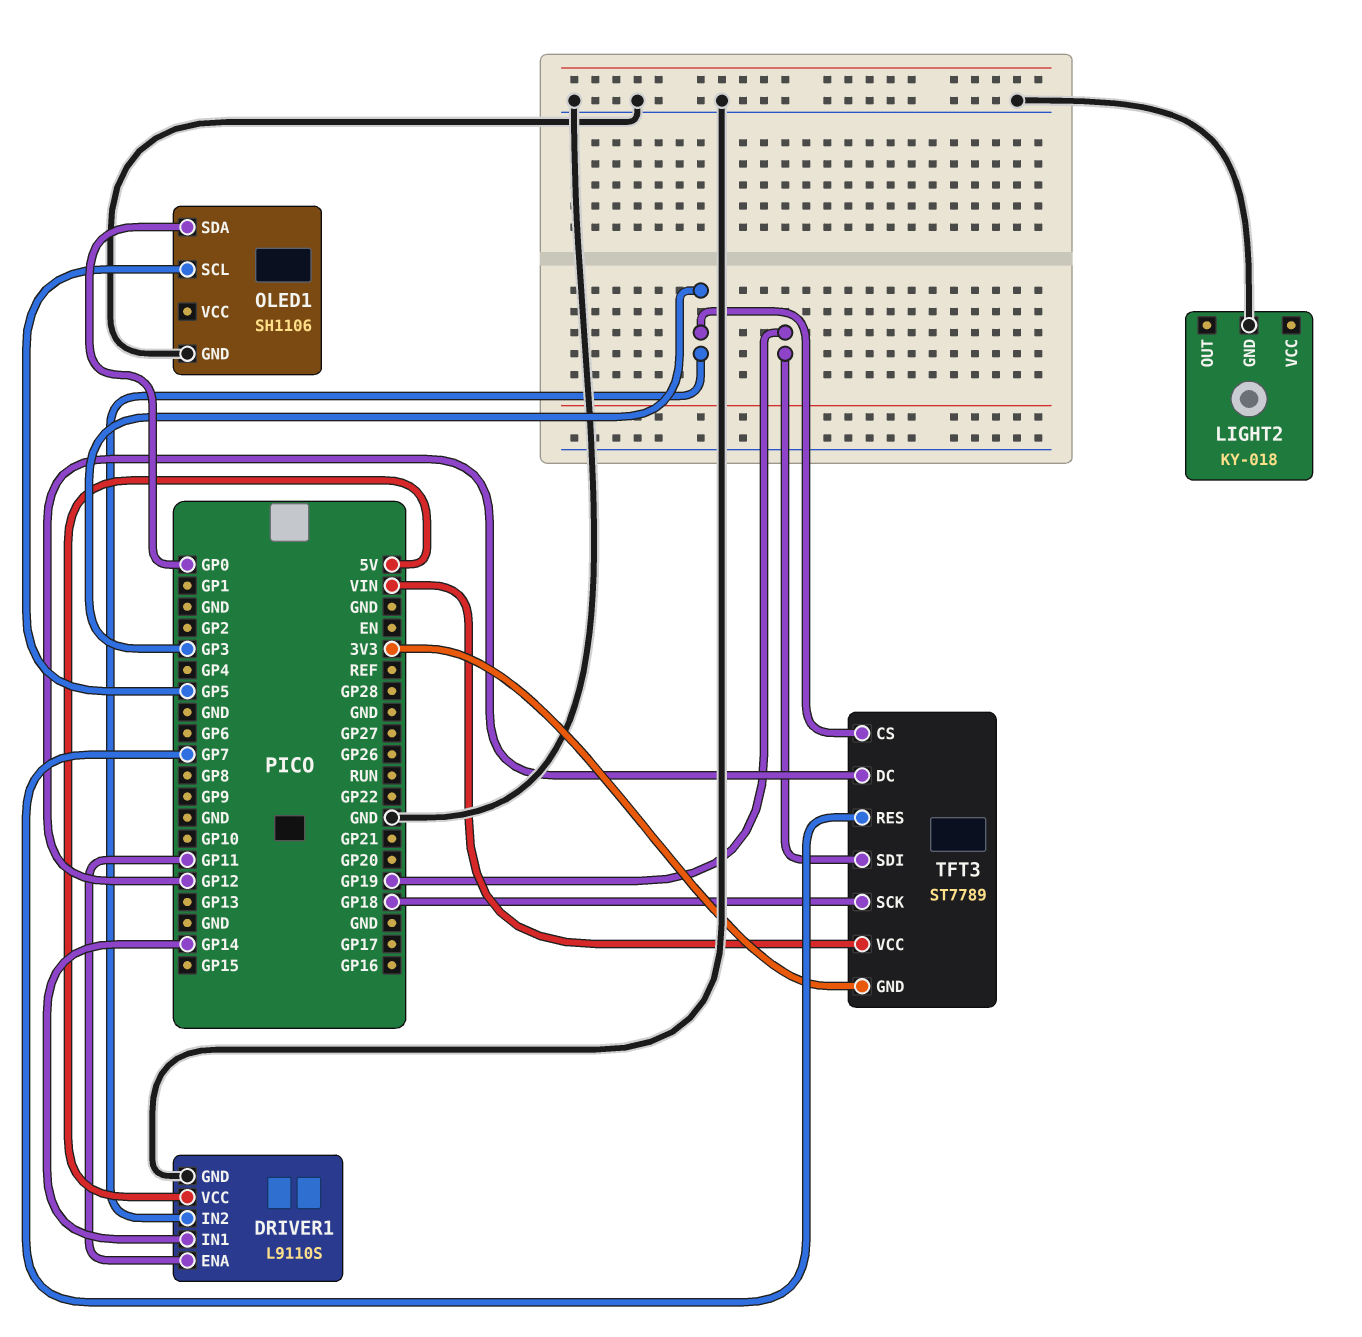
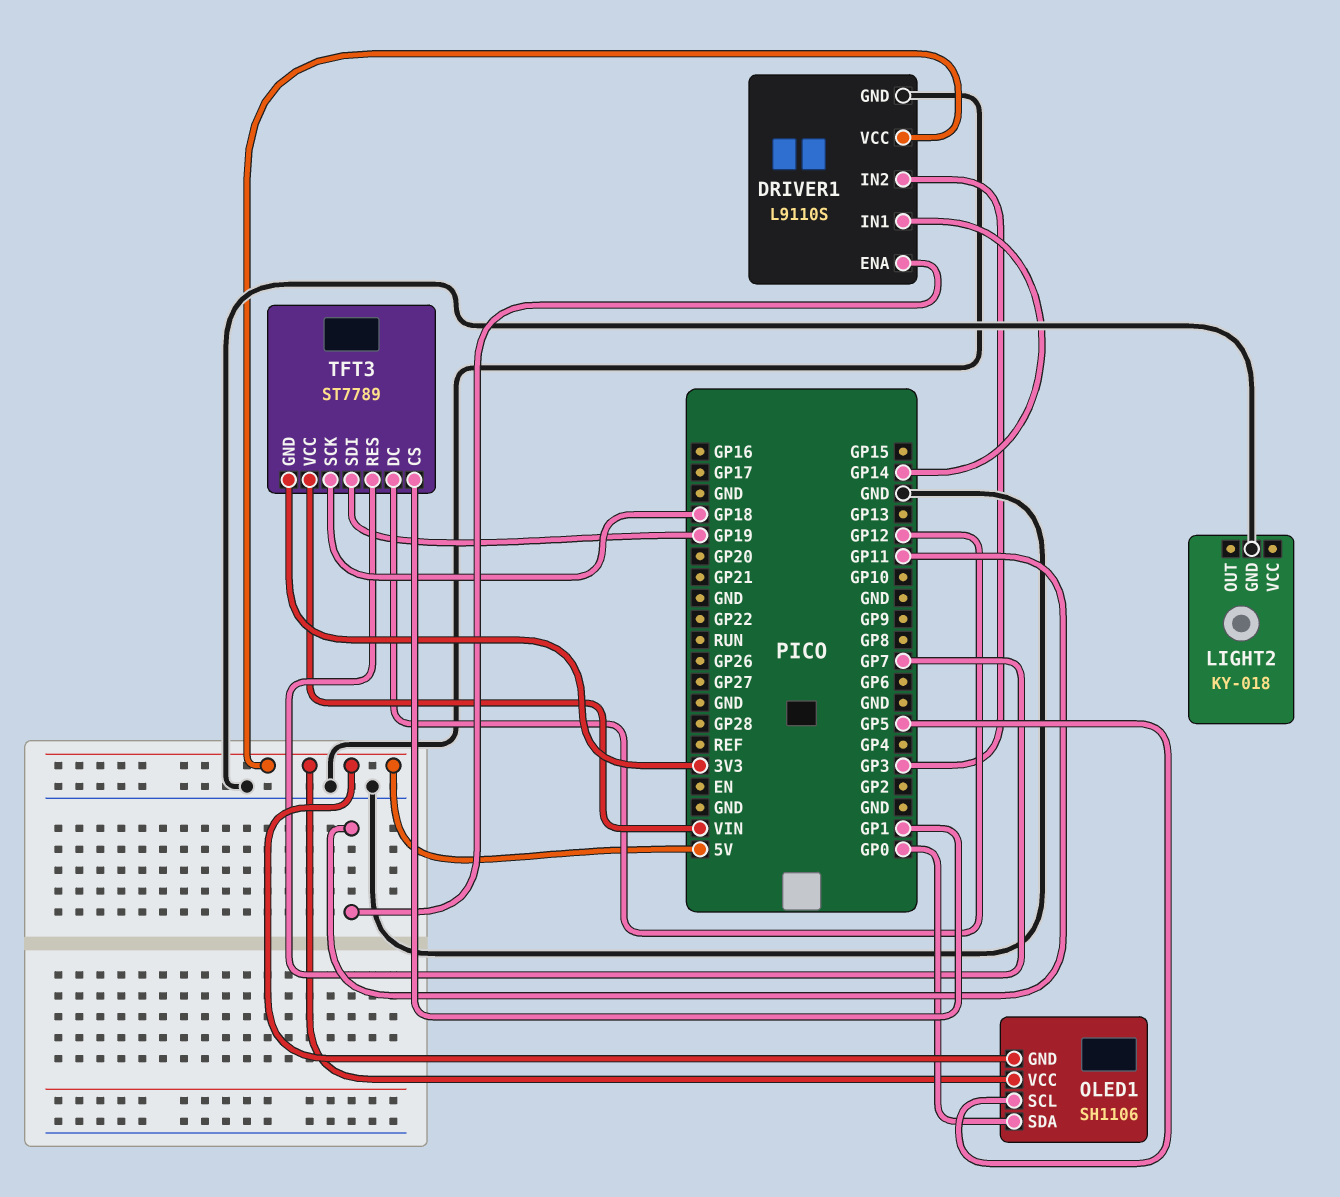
OLED1 pin GND: GND -> 5V
OLED1 pin VCC: none -> 5V
TFT3 pin CS: GP3 -> GP1

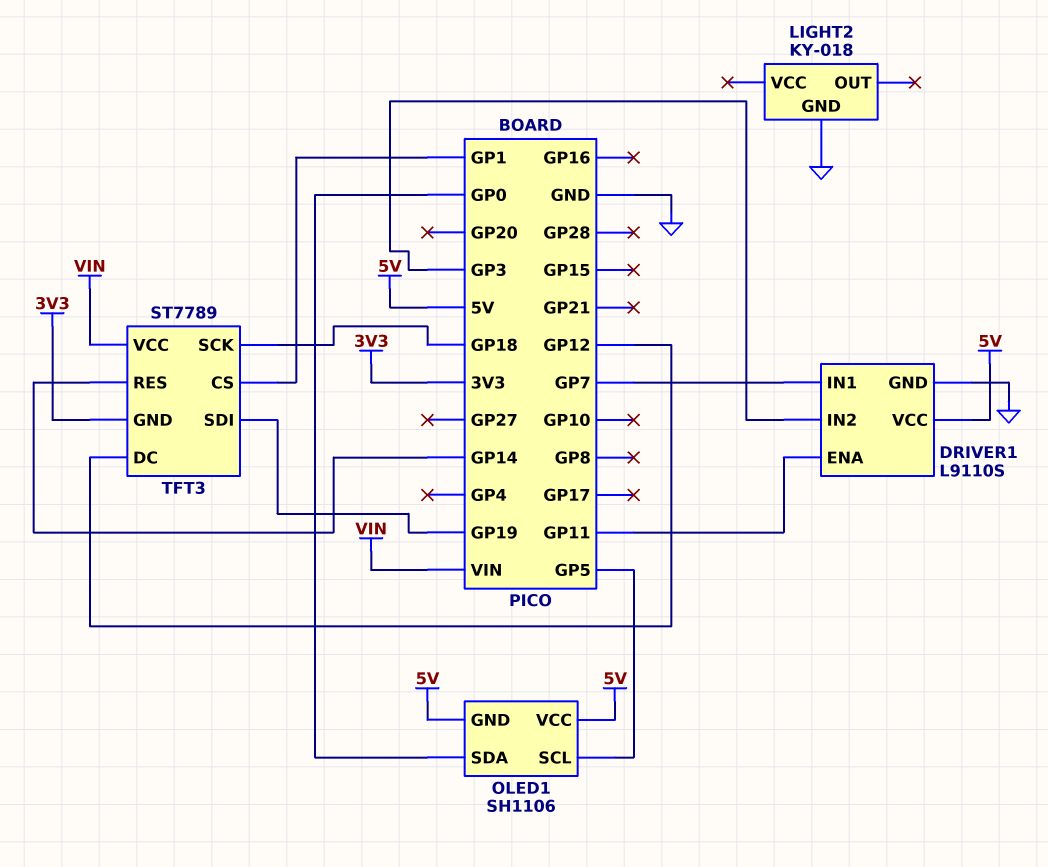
DRIVER1 pin IN1: GP14 -> GP7
TFT3 pin RES: GP7 -> GP14

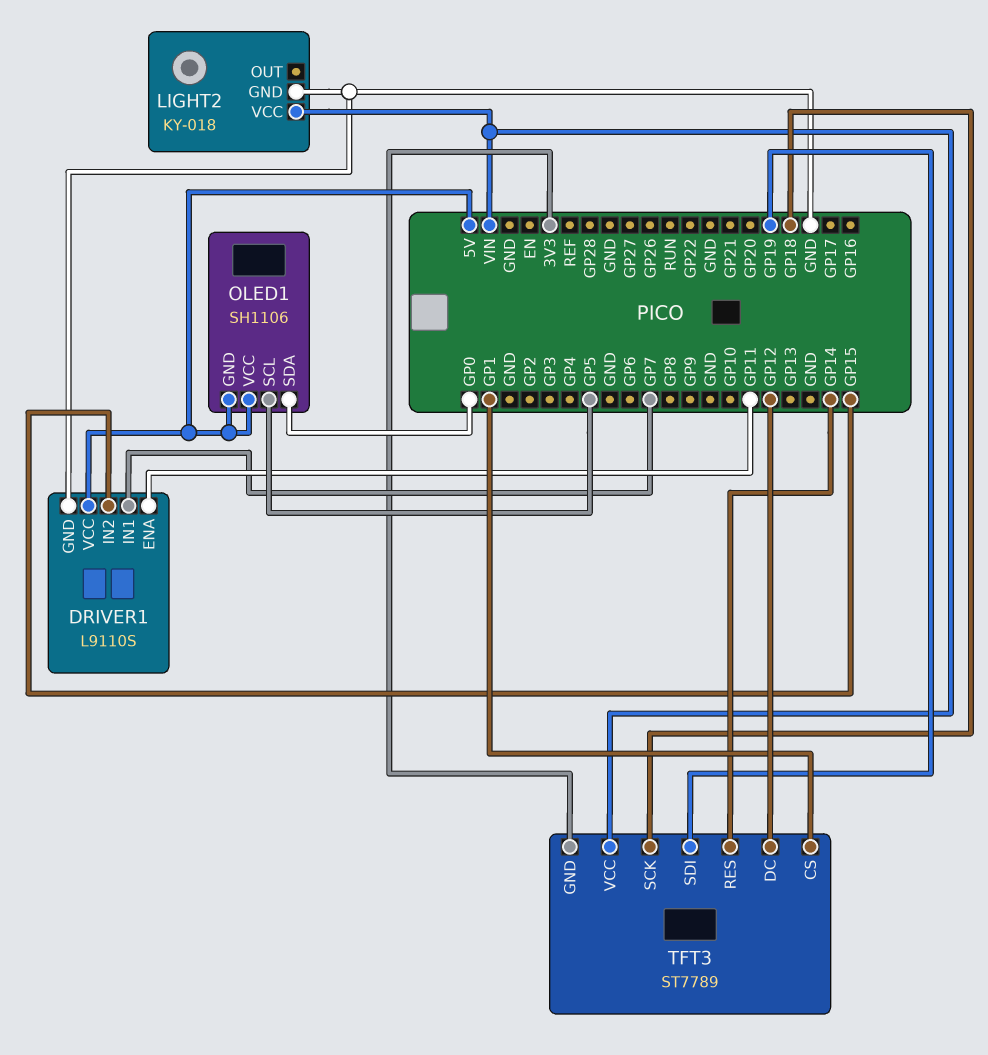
DRIVER1 pin IN2: GP3 -> GP15
LIGHT2 pin VCC: none -> VIN

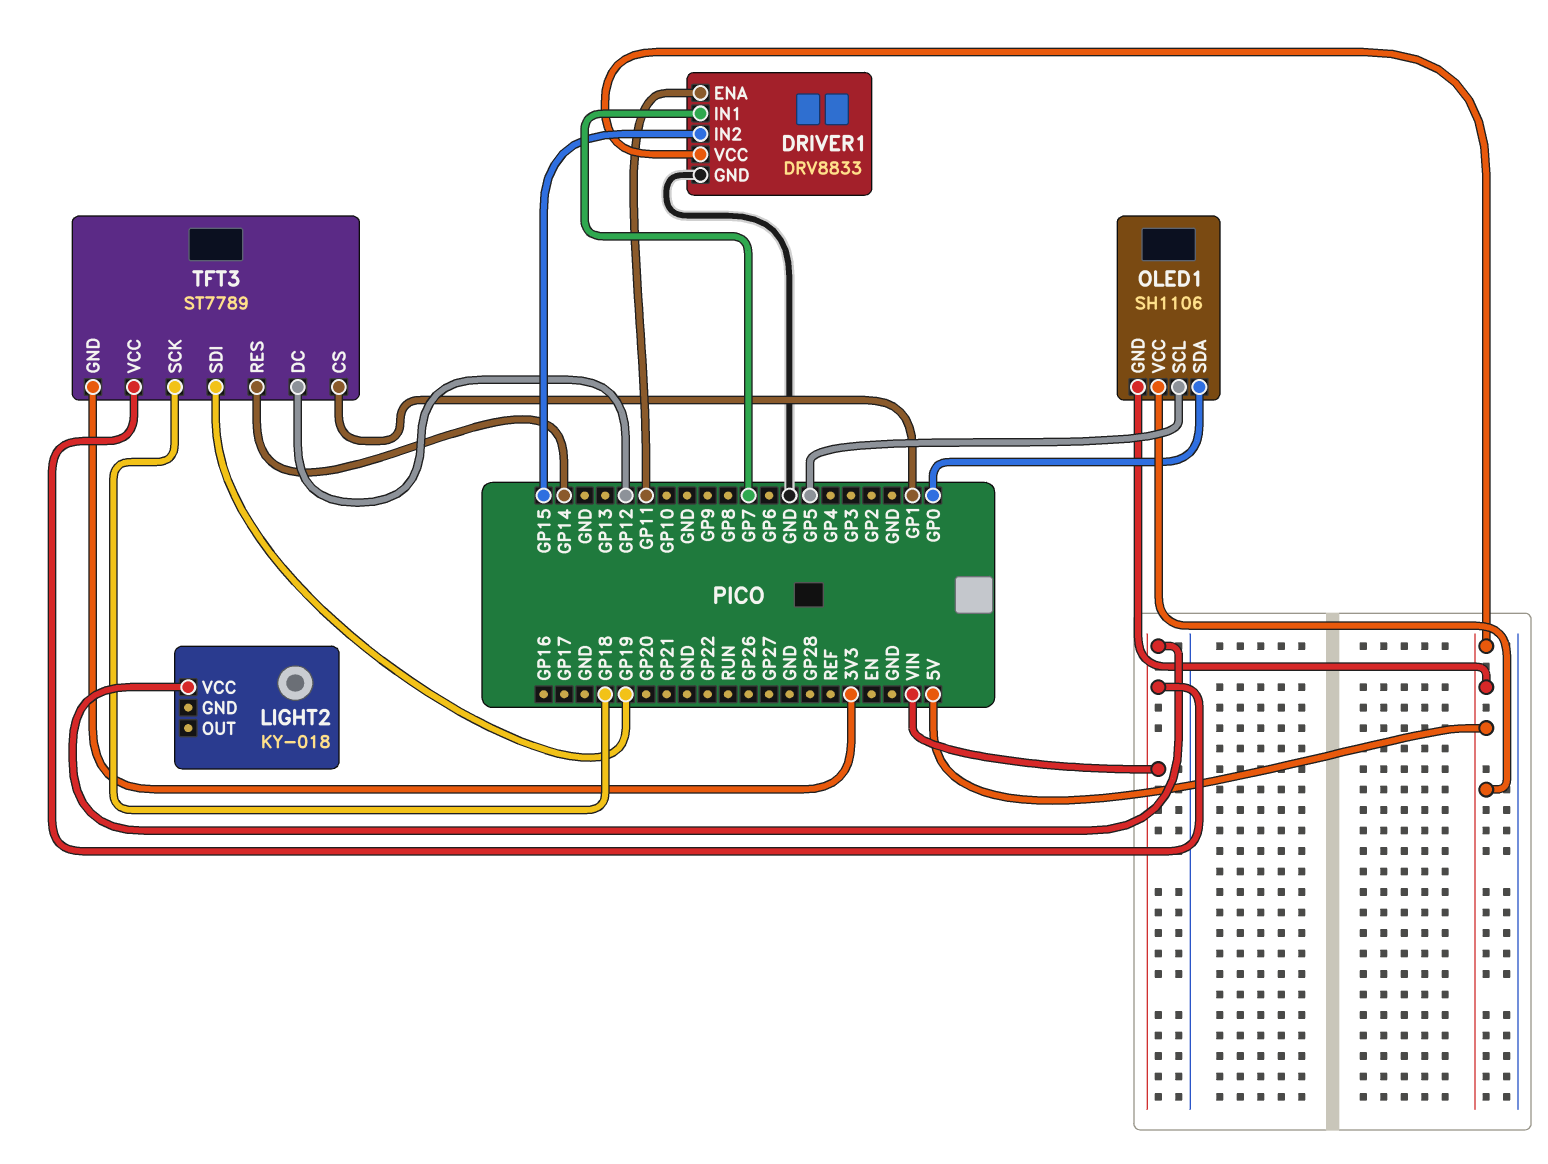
DRIVER1: L9110S -> DRV8833
LIGHT2 pin GND: GND -> none

